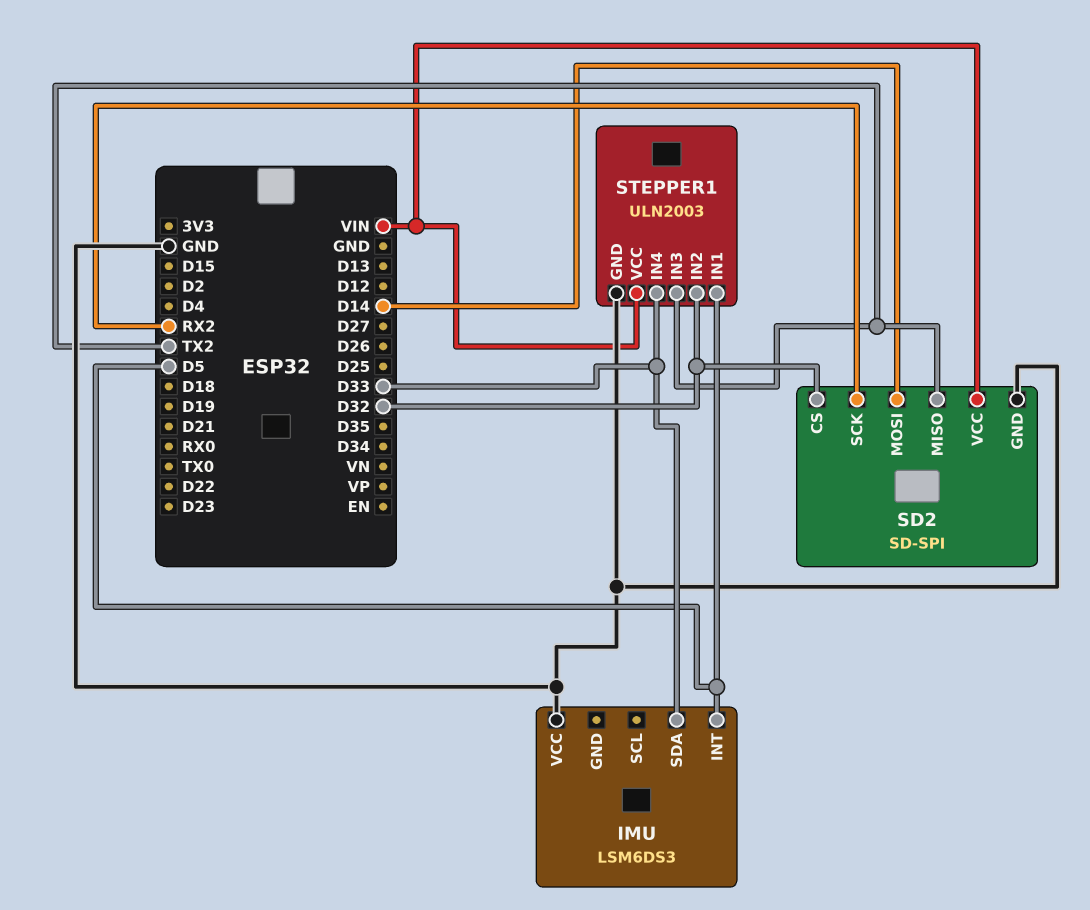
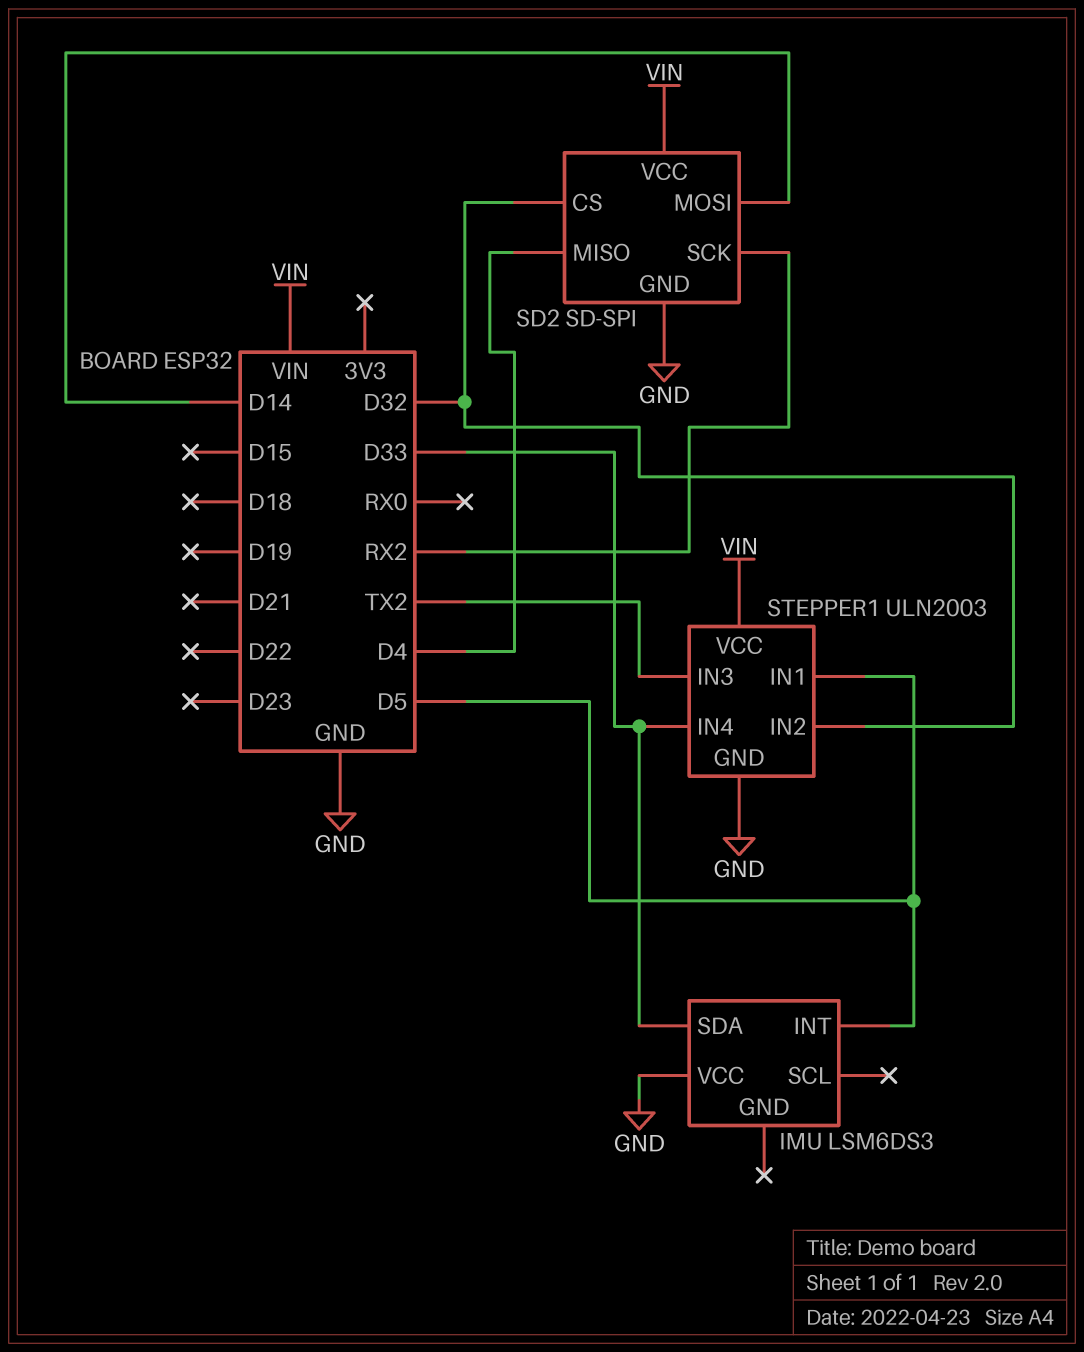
SD2 pin MISO: TX2 -> D4

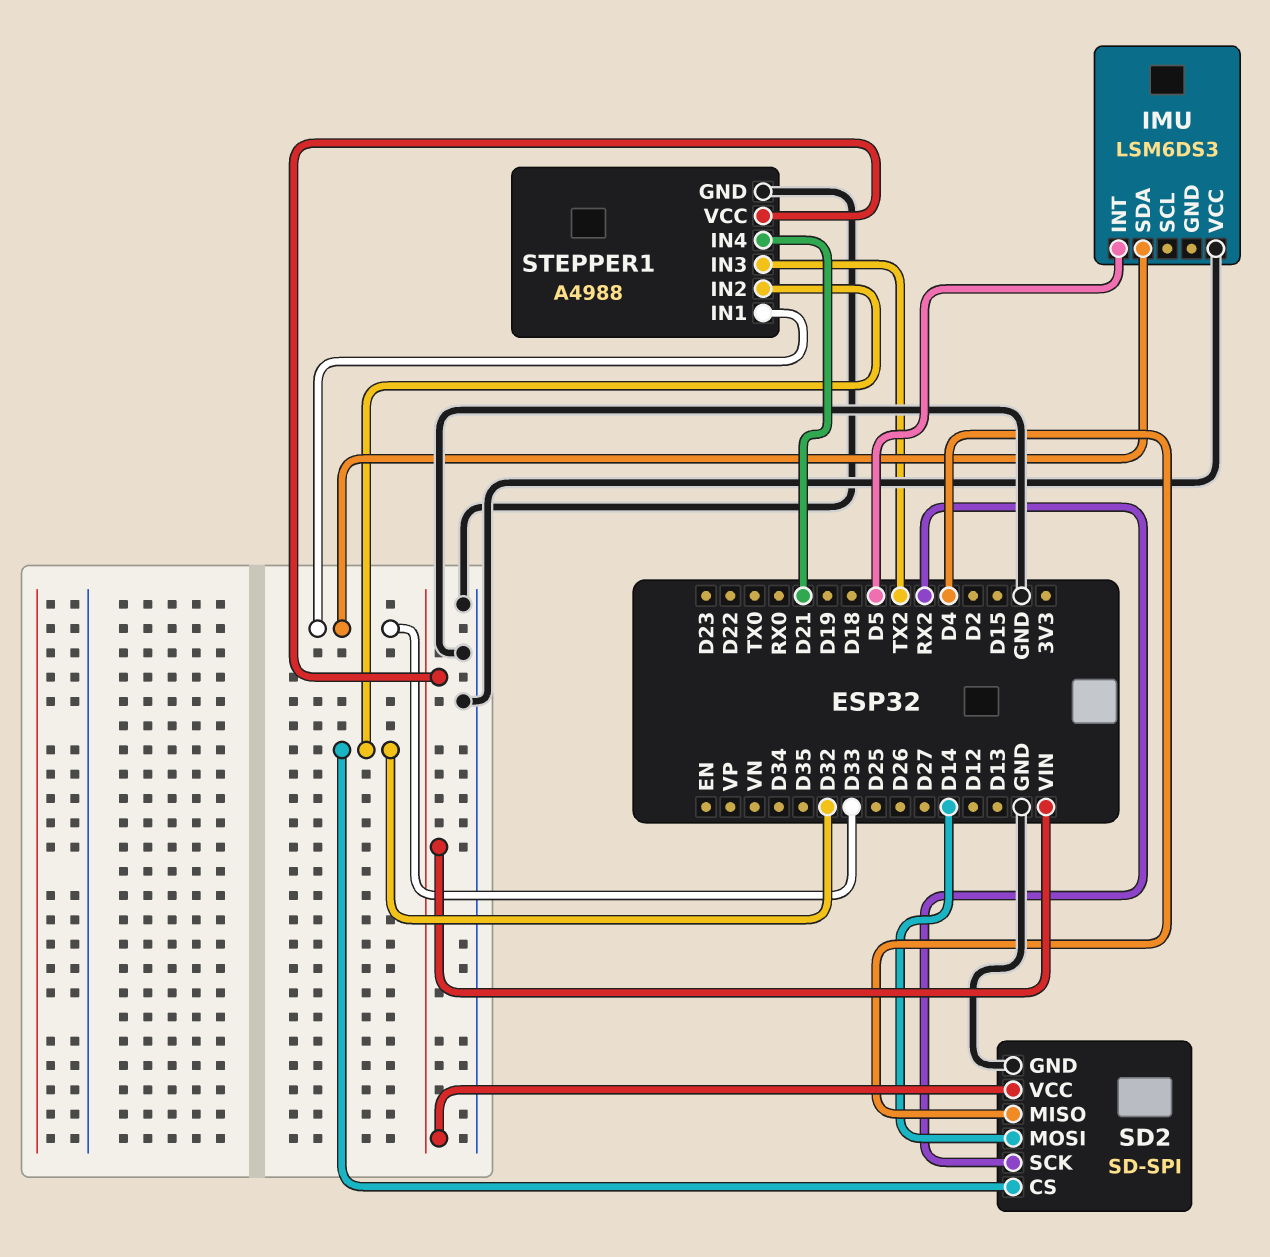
STEPPER1: ULN2003 -> A4988
STEPPER1 pin IN1: D5 -> D33
STEPPER1 pin IN4: D33 -> D21

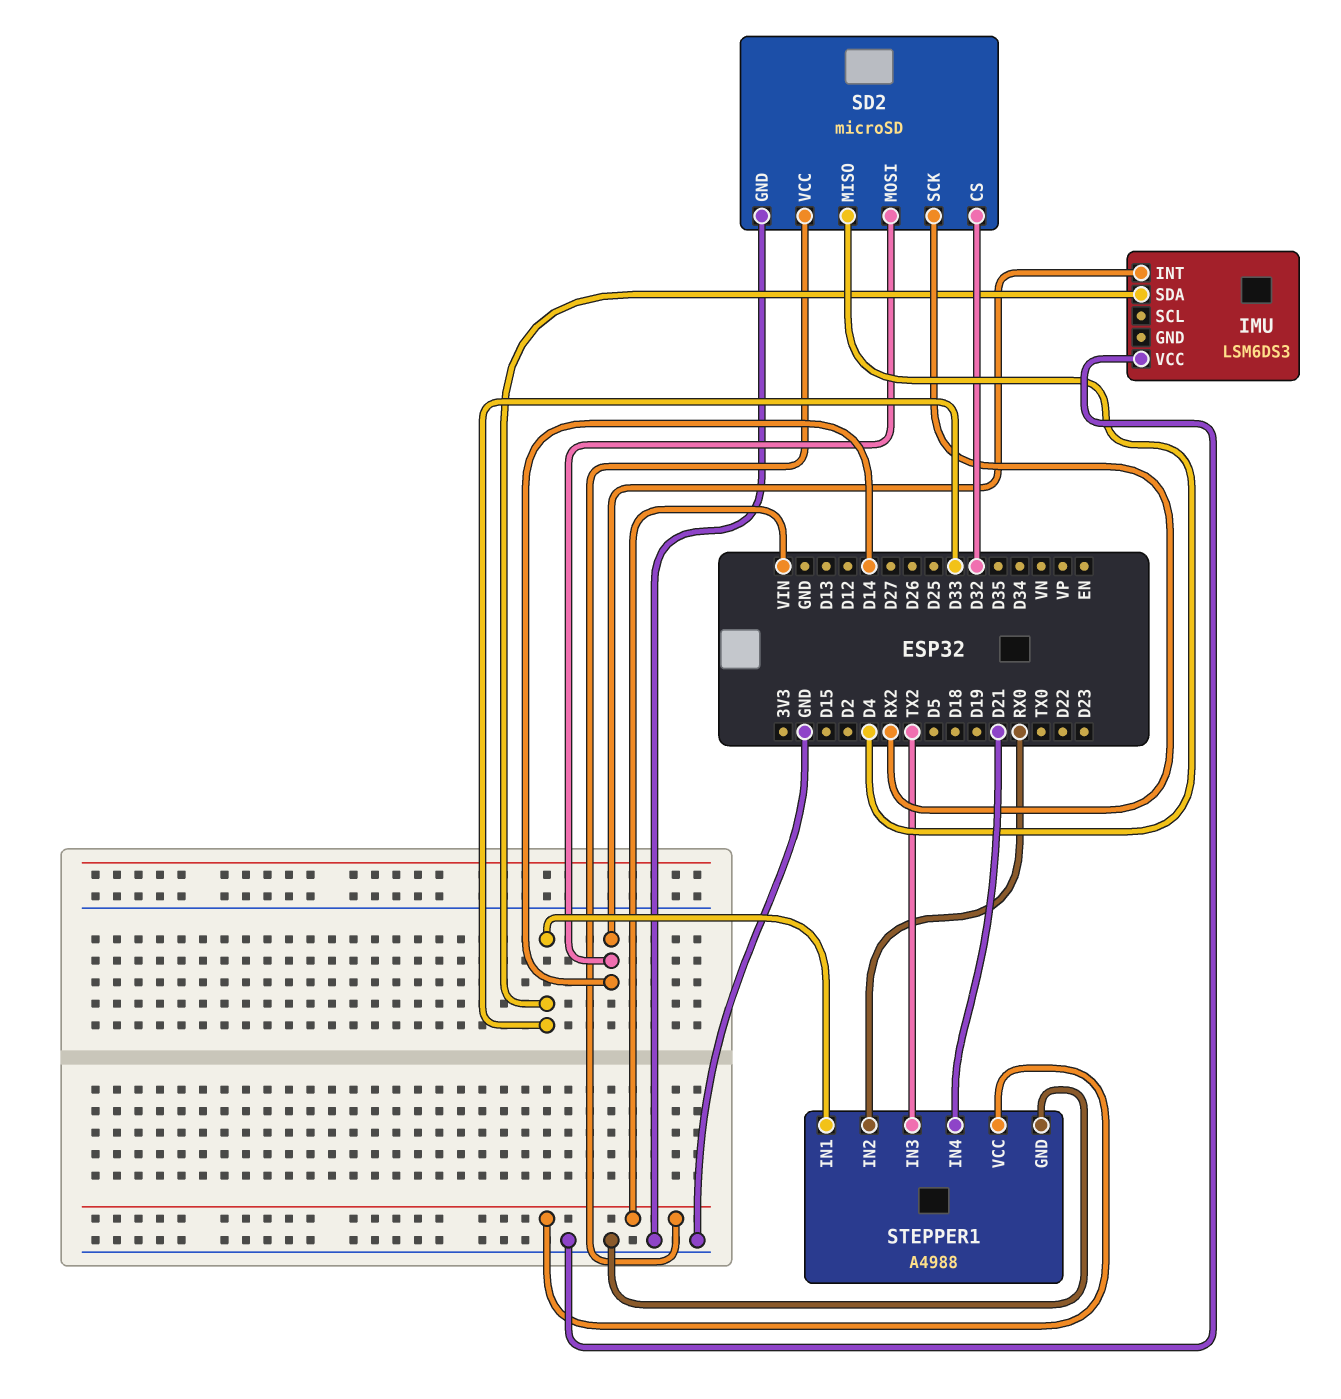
IMU pin INT: D5 -> D14
SD2: SD-SPI -> microSD
STEPPER1 pin IN2: D32 -> RX0

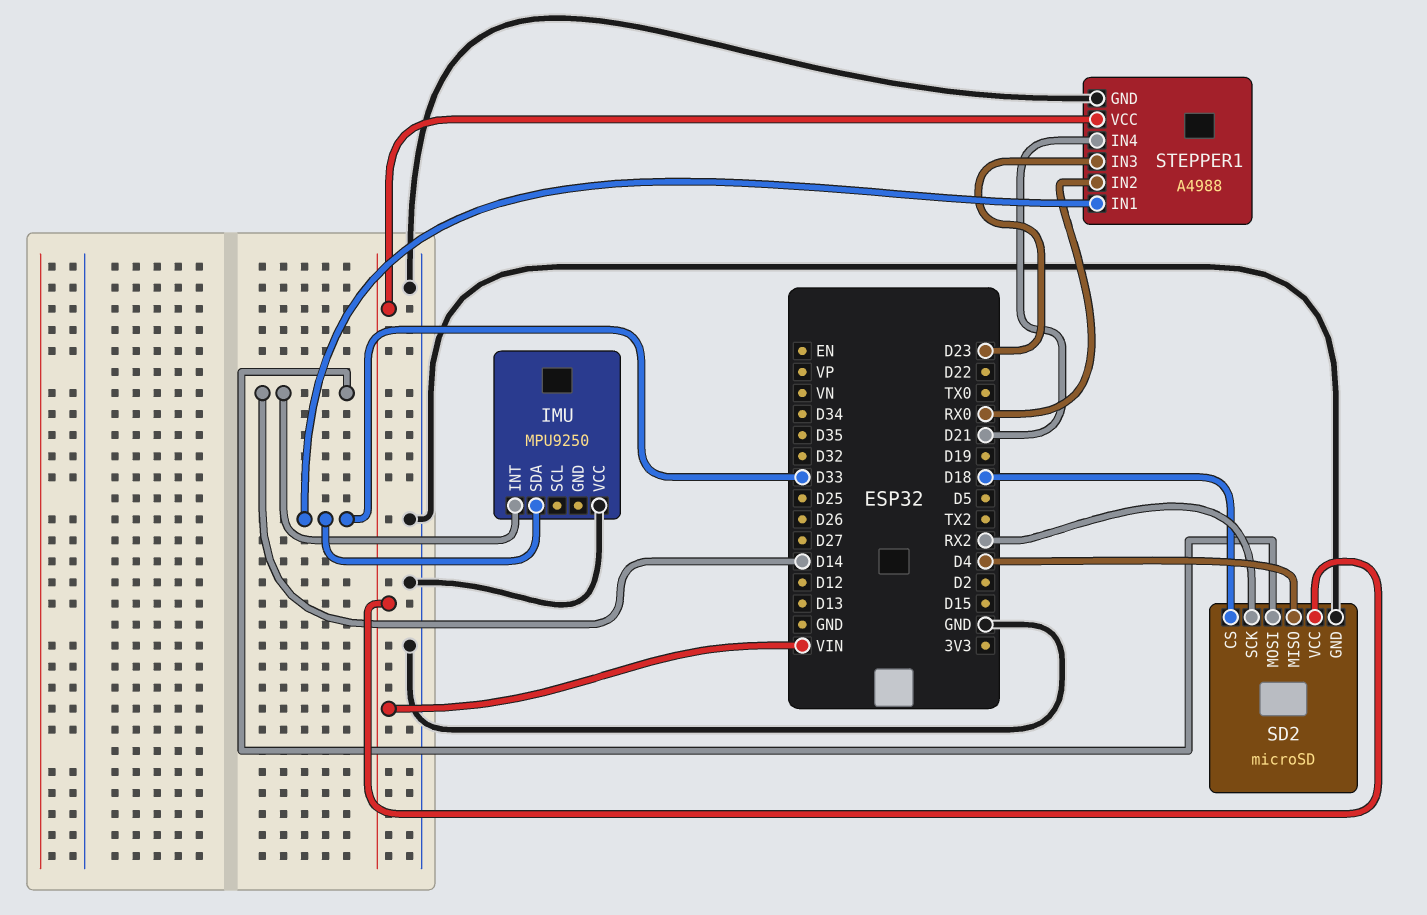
IMU: LSM6DS3 -> MPU9250
SD2 pin CS: D32 -> D18
STEPPER1 pin IN3: TX2 -> D23

